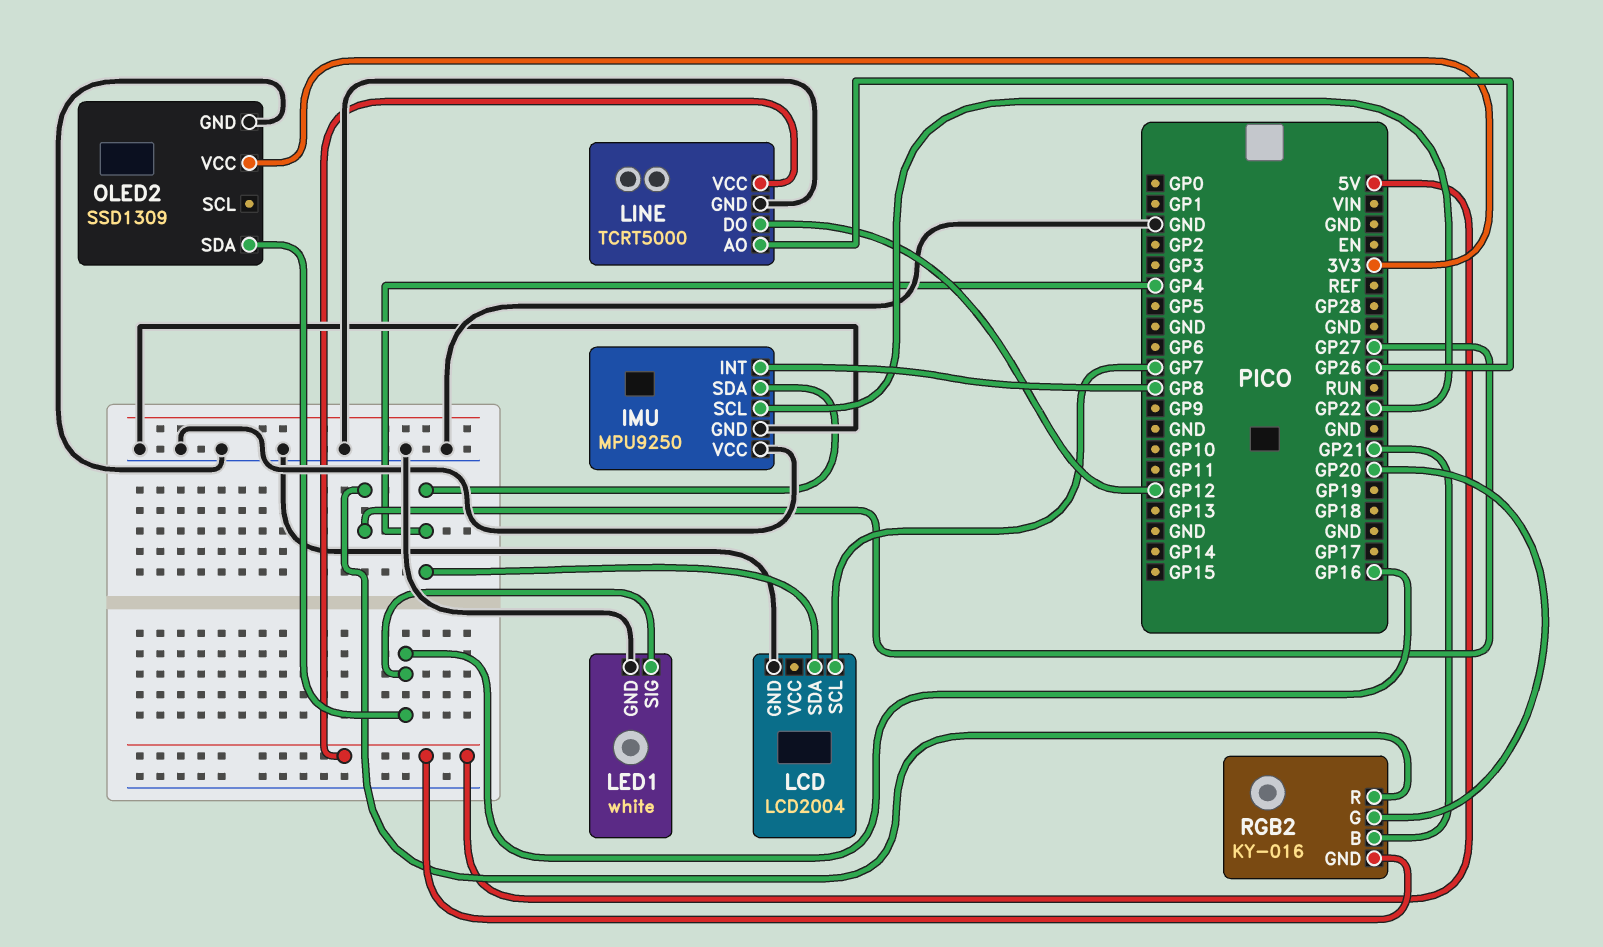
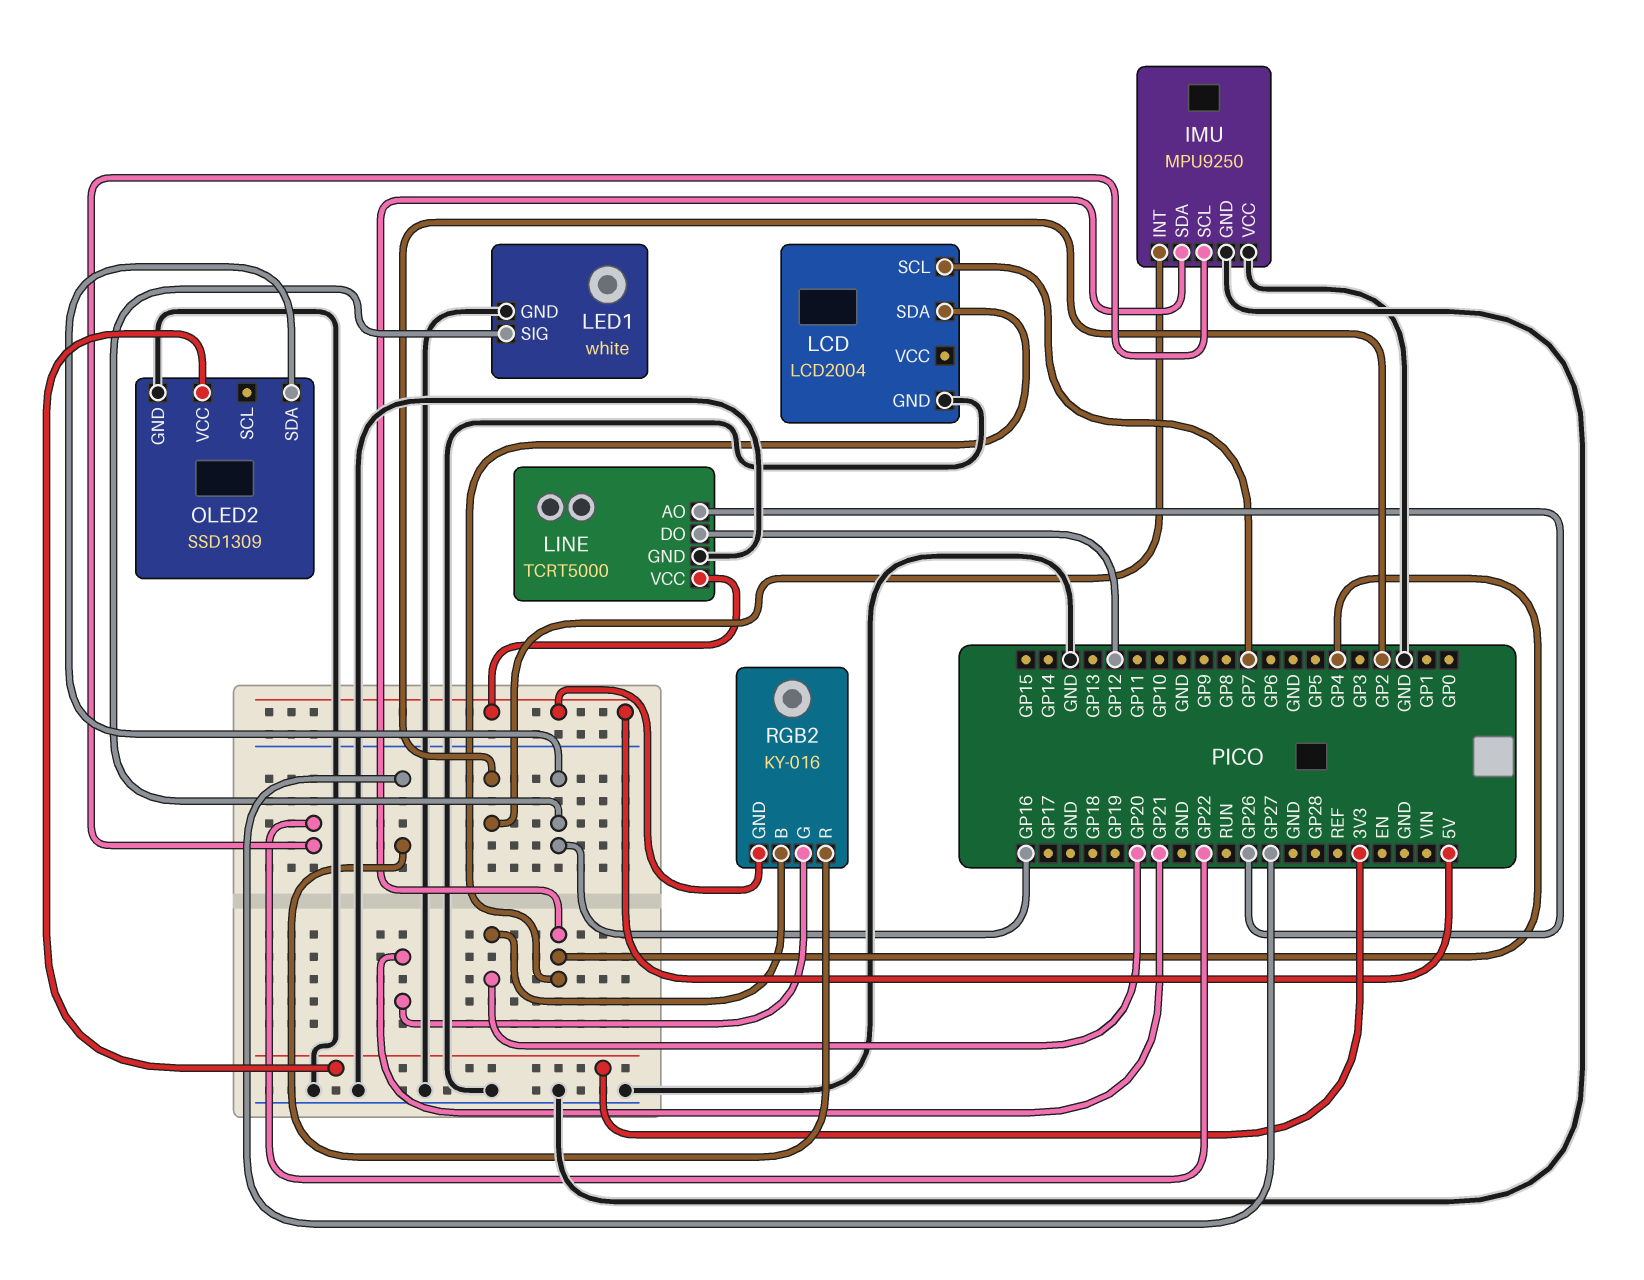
IMU pin INT: GP8 -> GP2
RGB2 pin B: GP21 -> GP20
RGB2 pin G: GP20 -> GP21

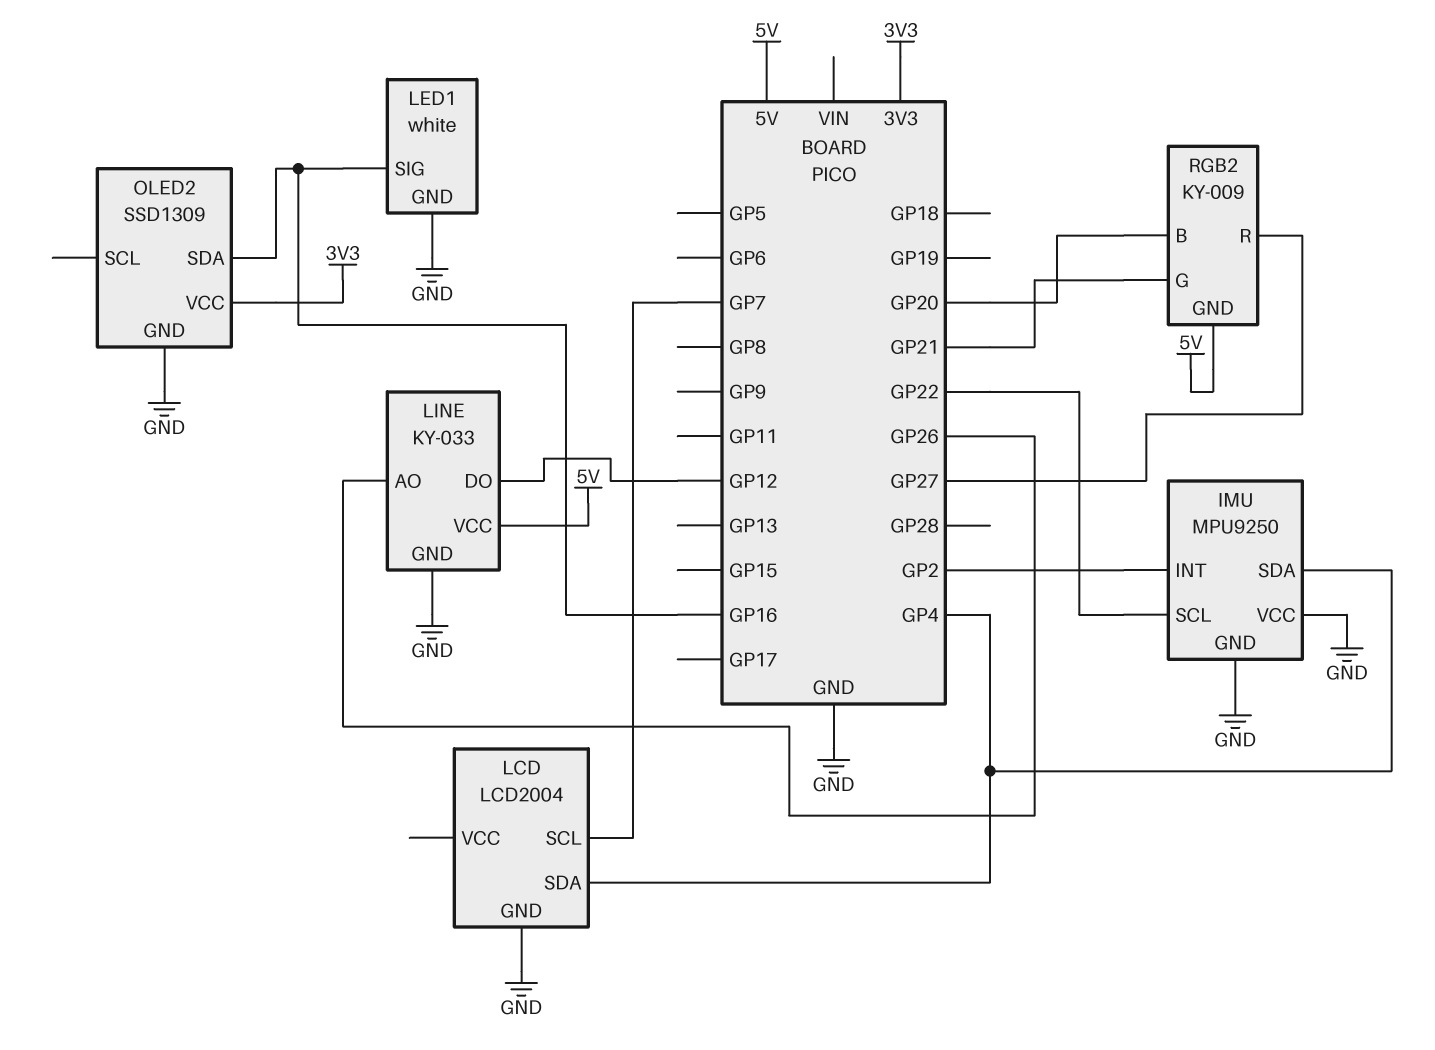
LINE: TCRT5000 -> KY-033
RGB2: KY-016 -> KY-009

